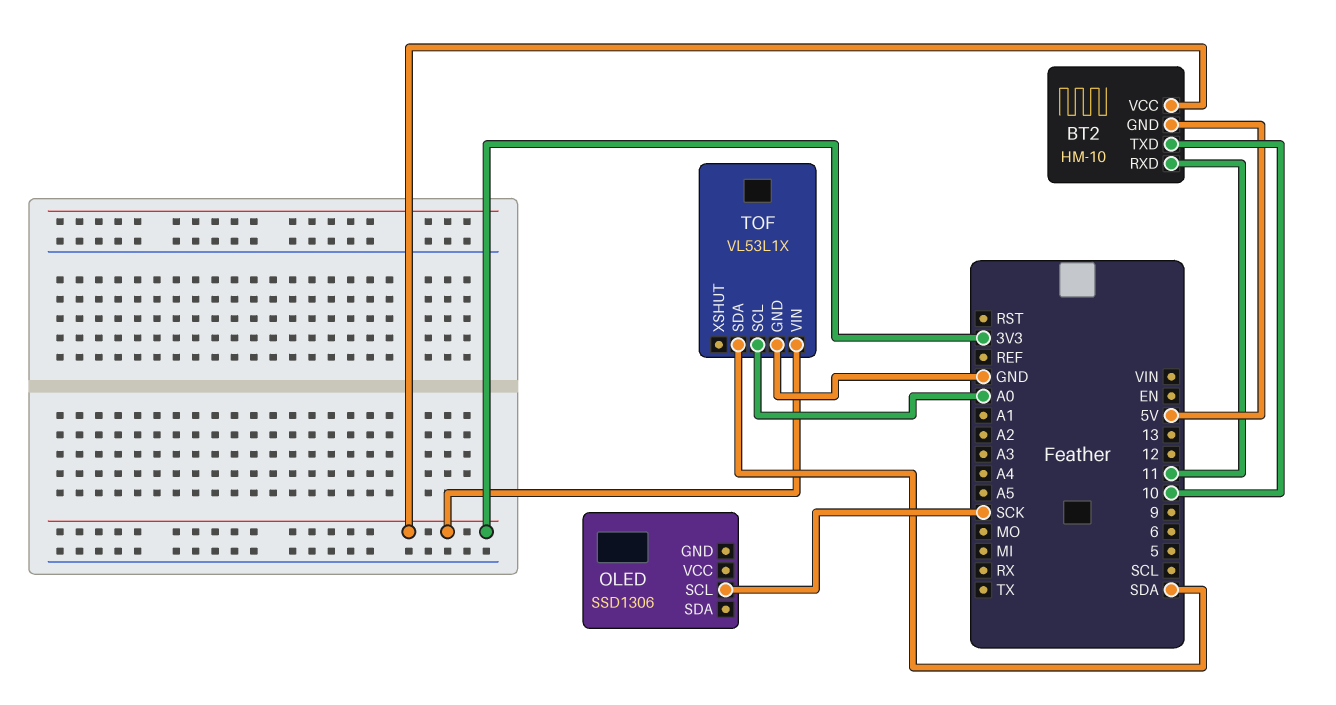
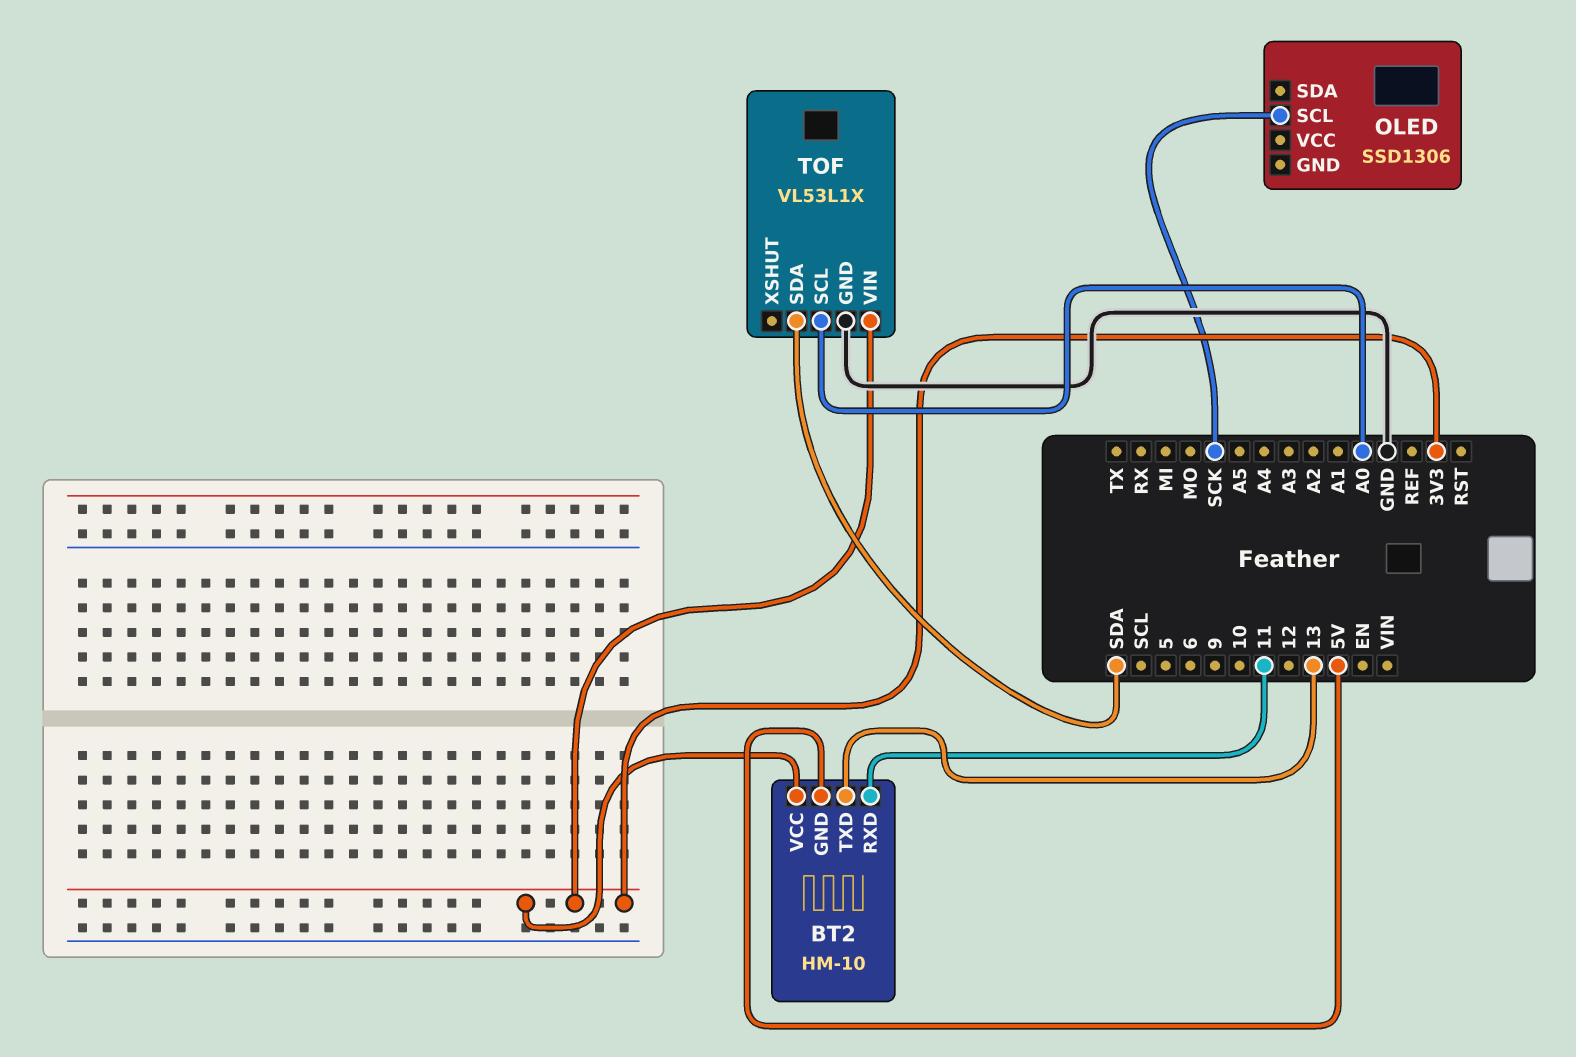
BT2 pin TXD: 10 -> 13

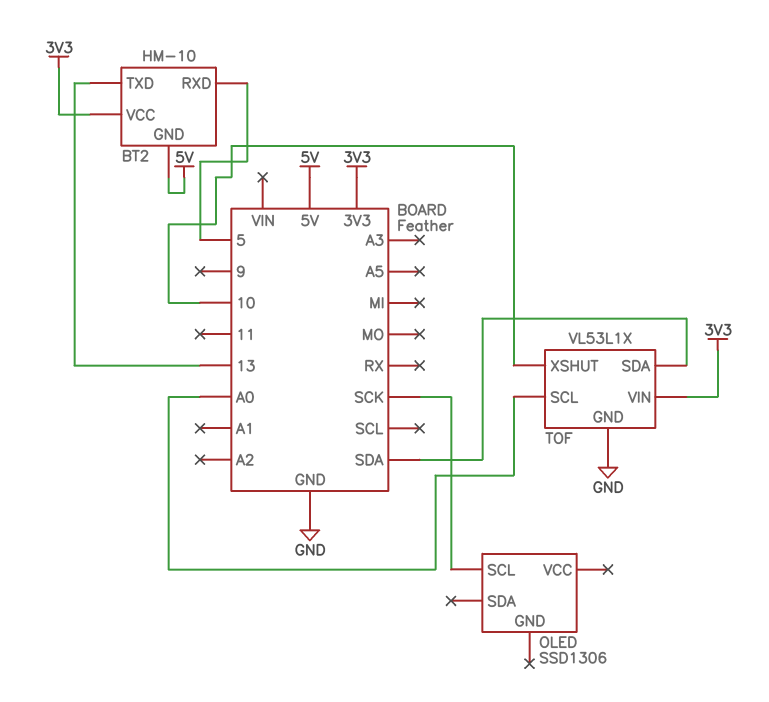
BT2 pin RXD: 11 -> 5
TOF pin XSHUT: none -> 10

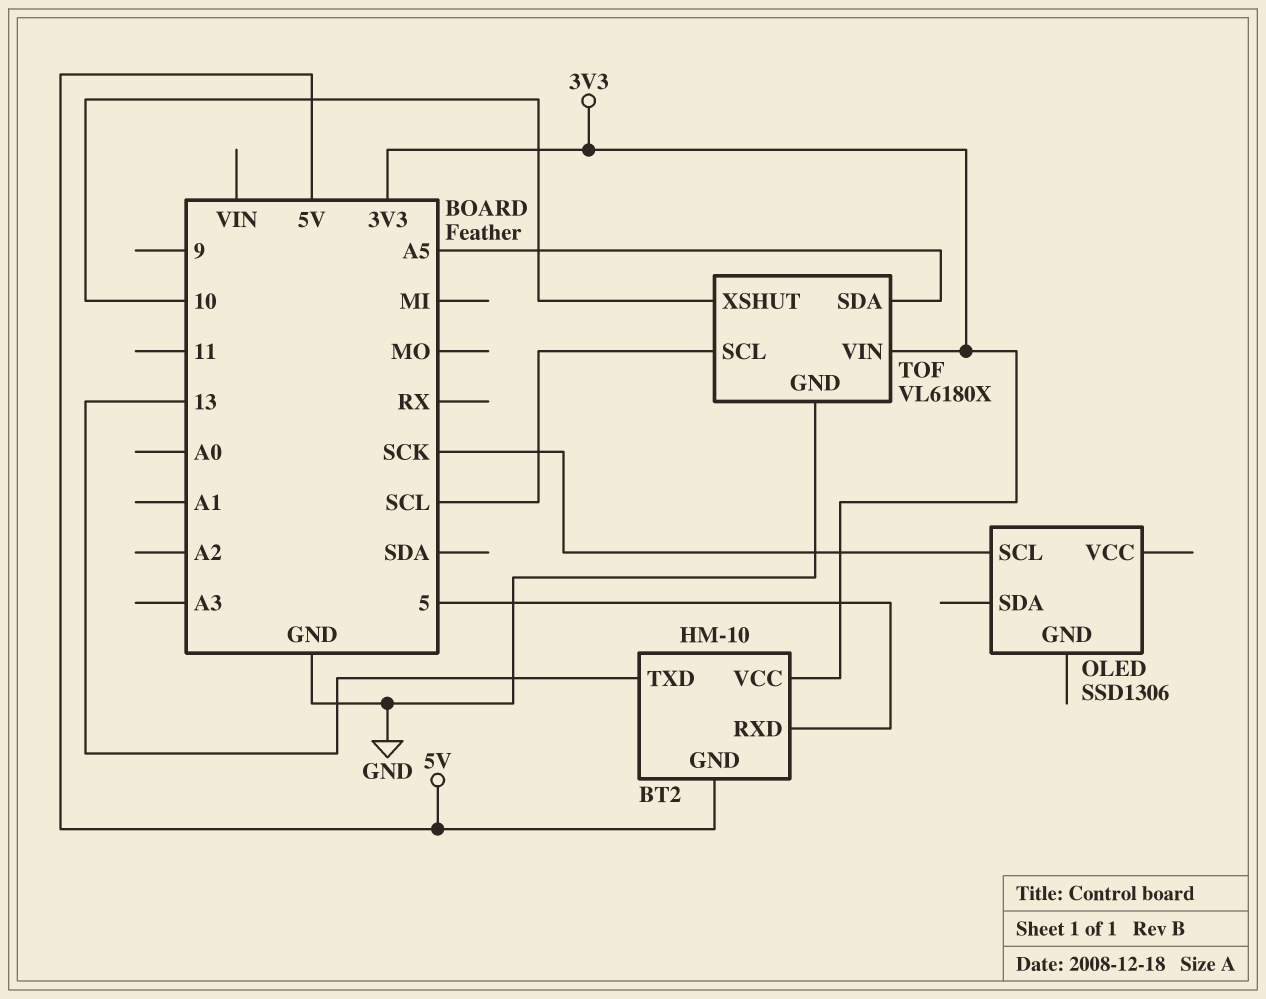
TOF: VL53L1X -> VL6180X
TOF pin SCL: A0 -> SCL
TOF pin SDA: SDA -> A5

